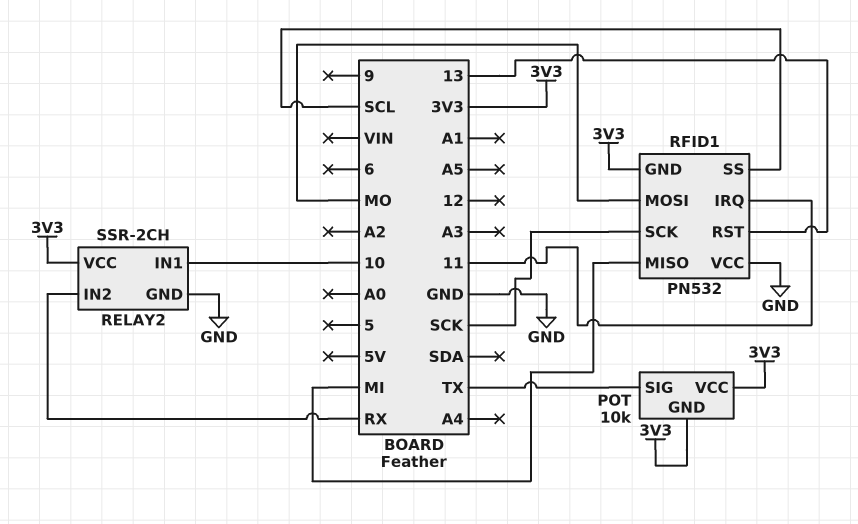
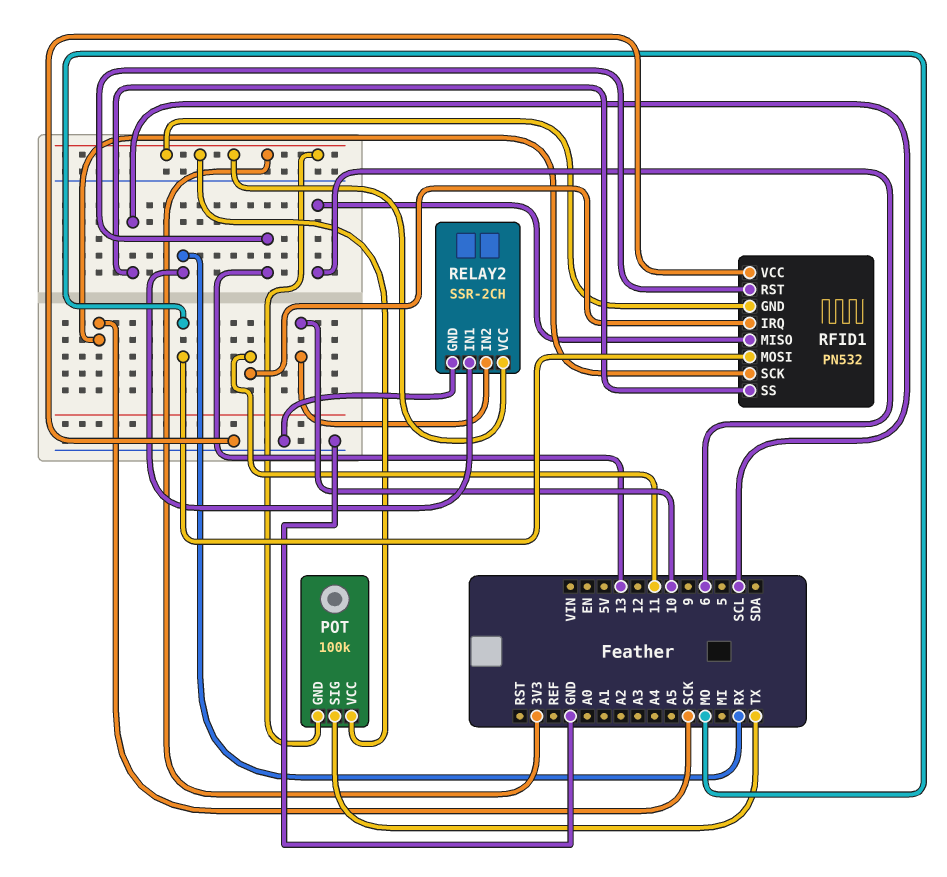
POT: 10k -> 100k
RELAY2 pin IN1: 10 -> RX
RELAY2 pin IN2: RX -> 10
RFID1 pin MISO: MI -> 6

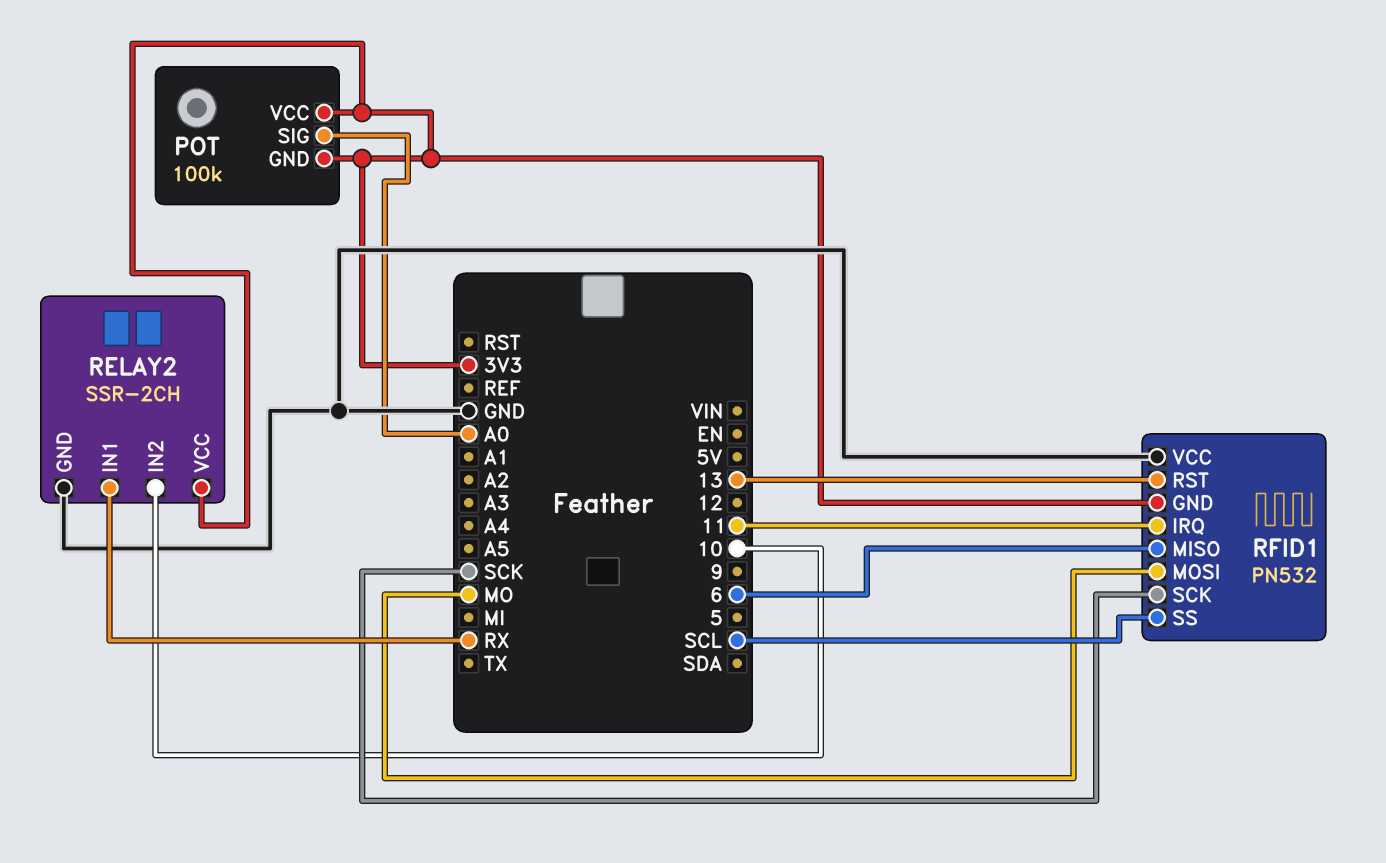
POT pin SIG: TX -> A0

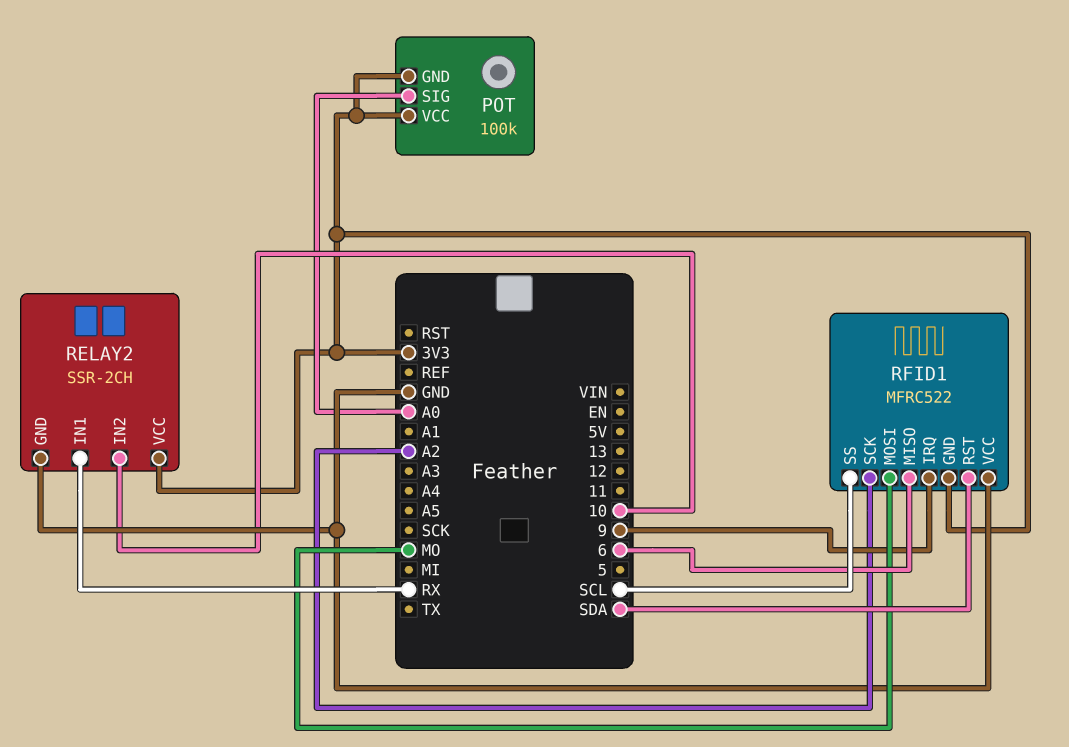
RFID1: PN532 -> MFRC522
RFID1 pin IRQ: 11 -> 9
RFID1 pin RST: 13 -> SDA
RFID1 pin SCK: SCK -> A2

